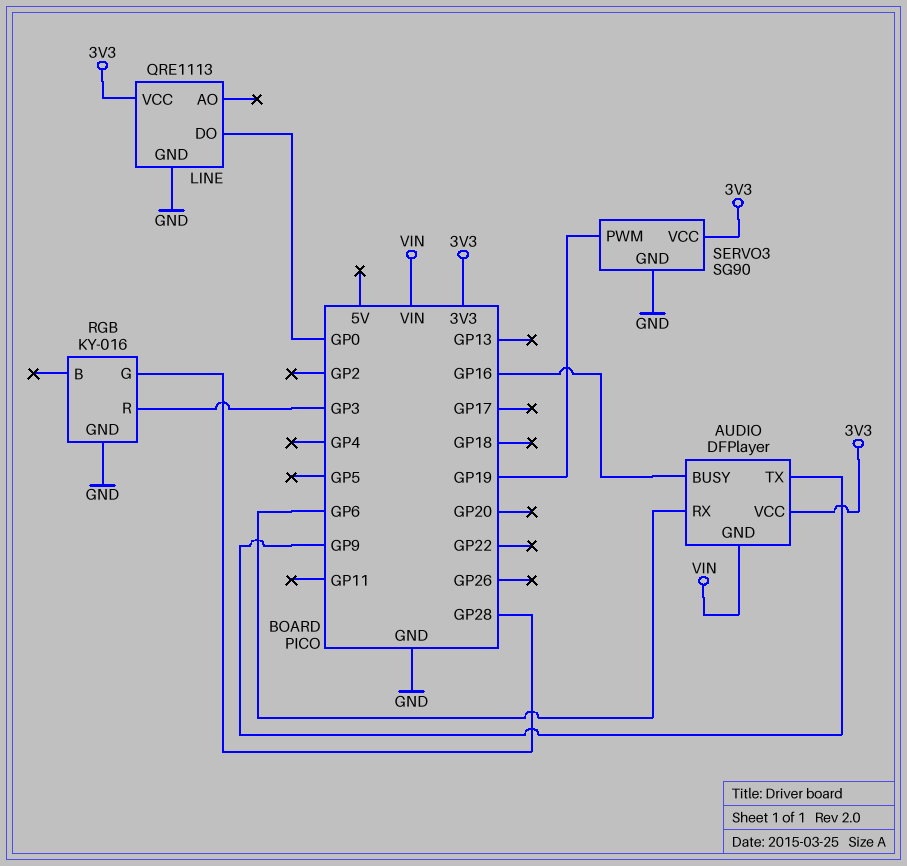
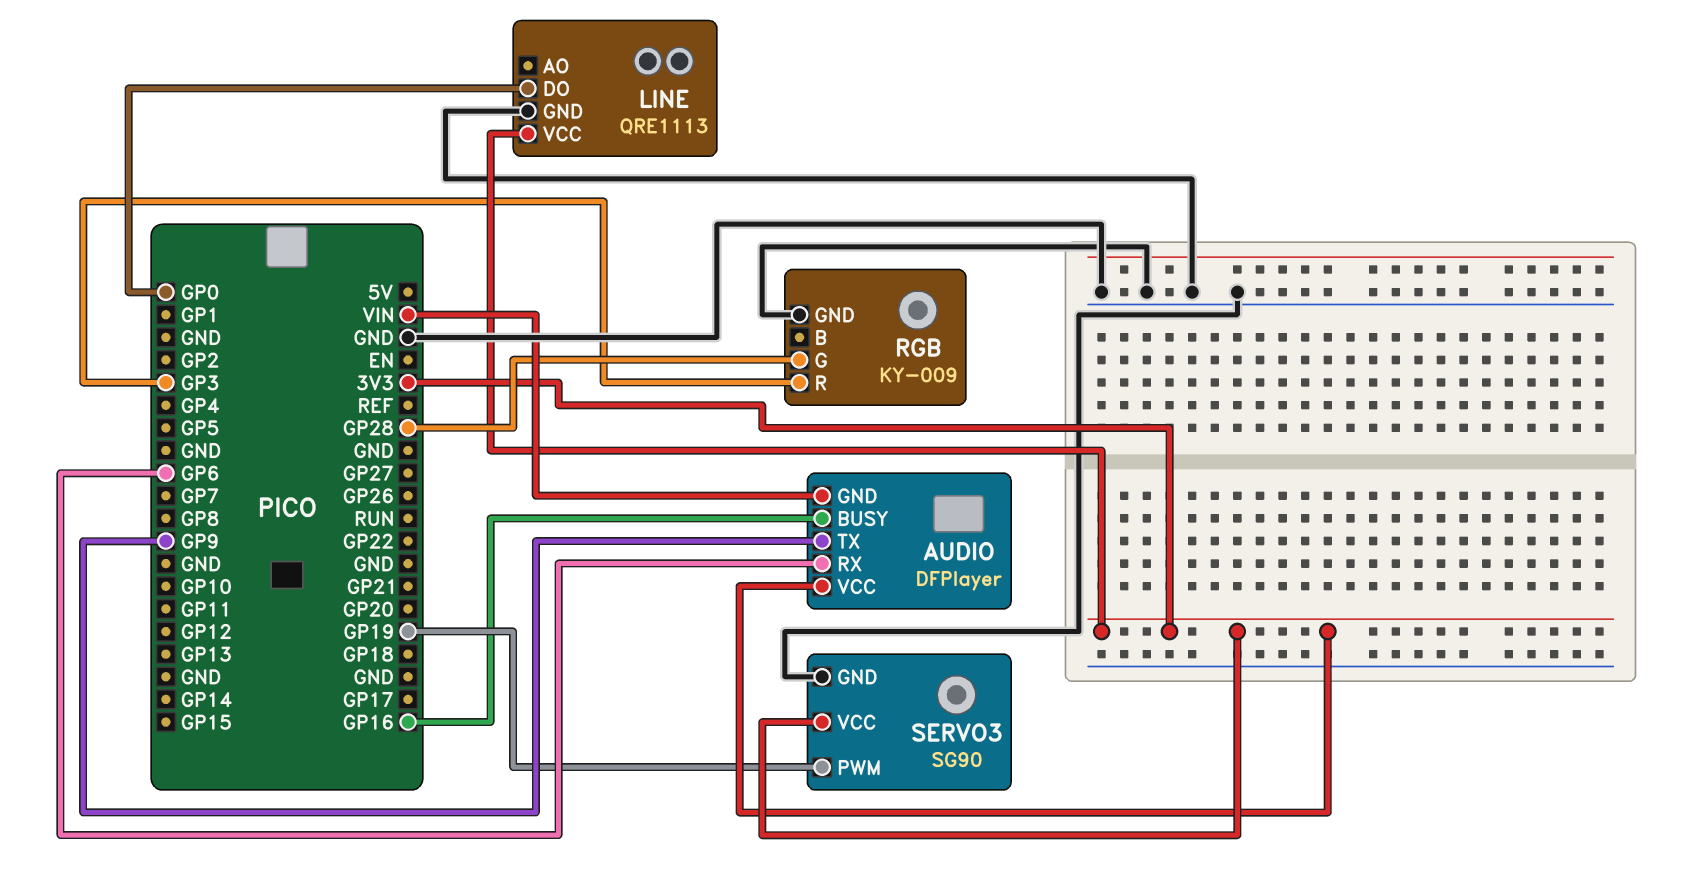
RGB: KY-016 -> KY-009

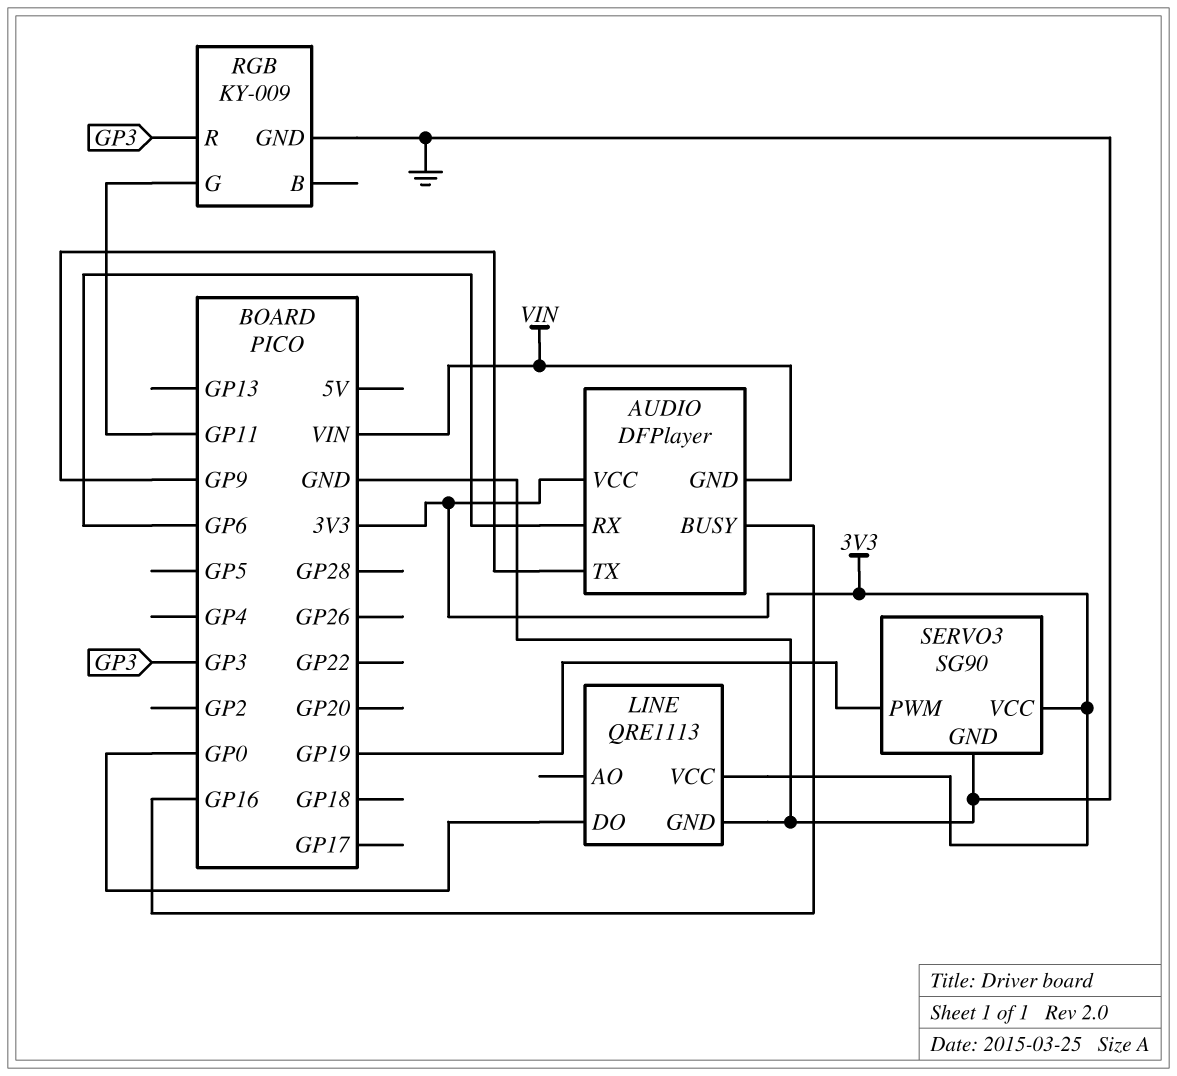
RGB pin G: GP28 -> GP11

